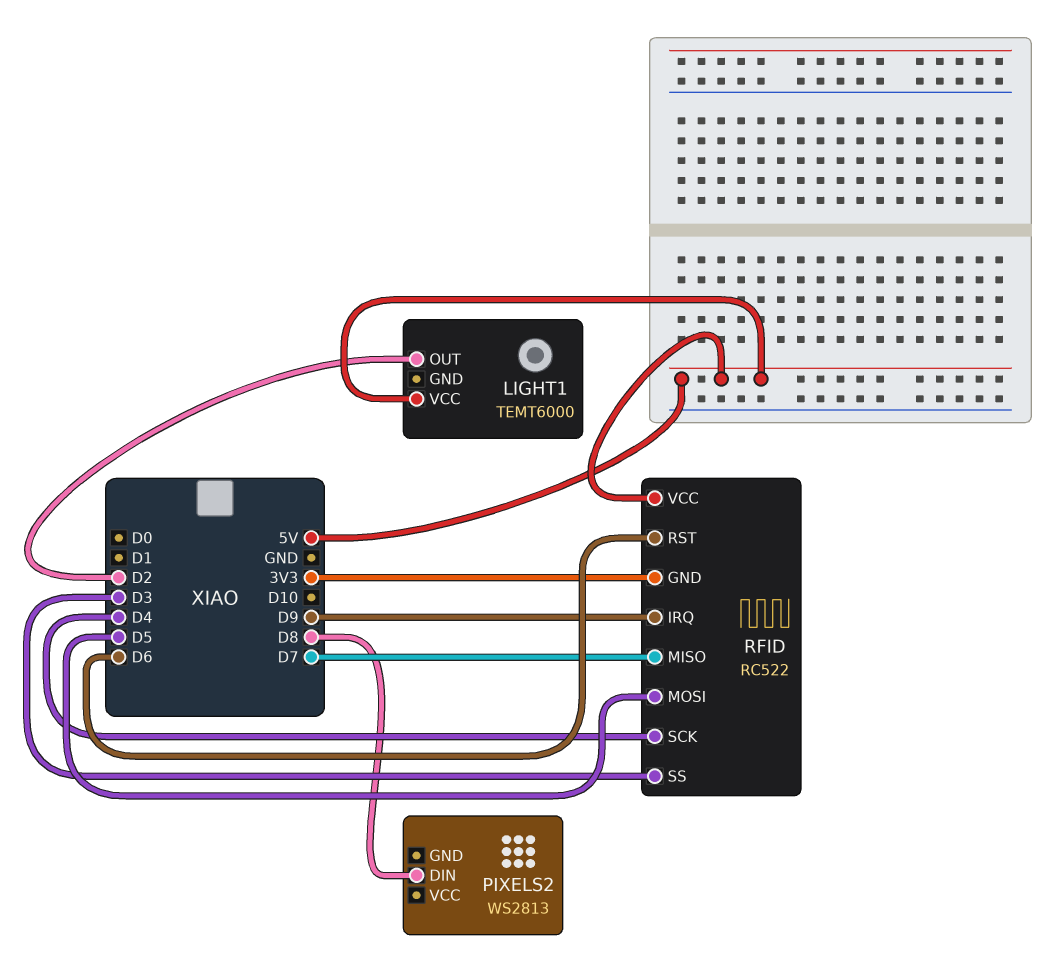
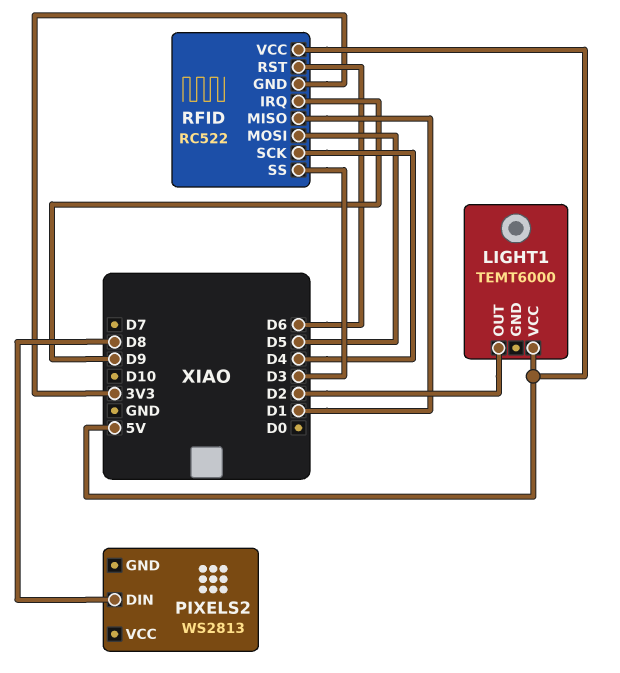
RFID pin MISO: D7 -> D1

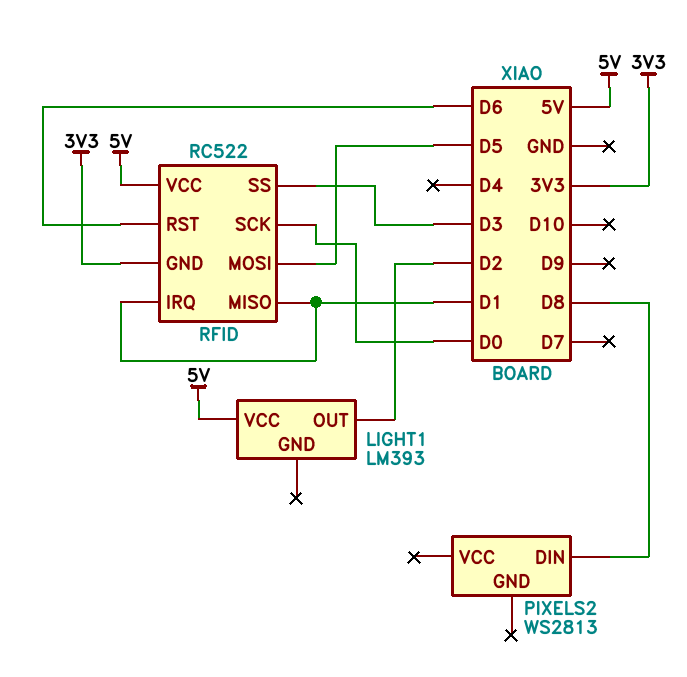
LIGHT1: TEMT6000 -> LM393
RFID pin IRQ: D9 -> D1
RFID pin SCK: D4 -> D0

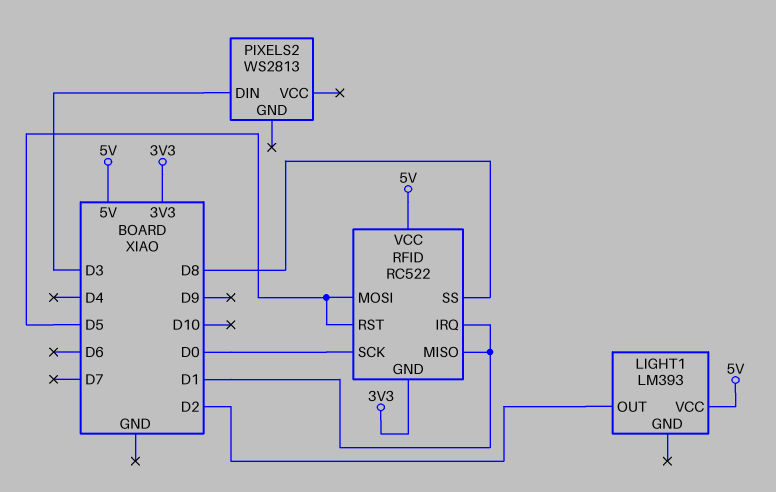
PIXELS2 pin DIN: D8 -> D3
RFID pin RST: D6 -> D5
RFID pin SS: D3 -> D8

